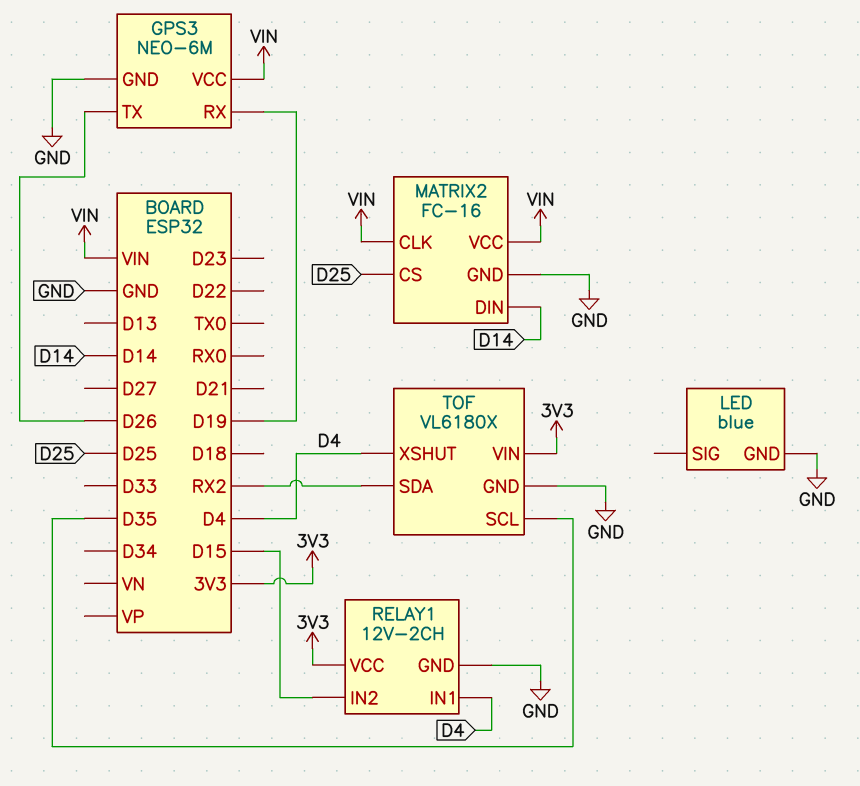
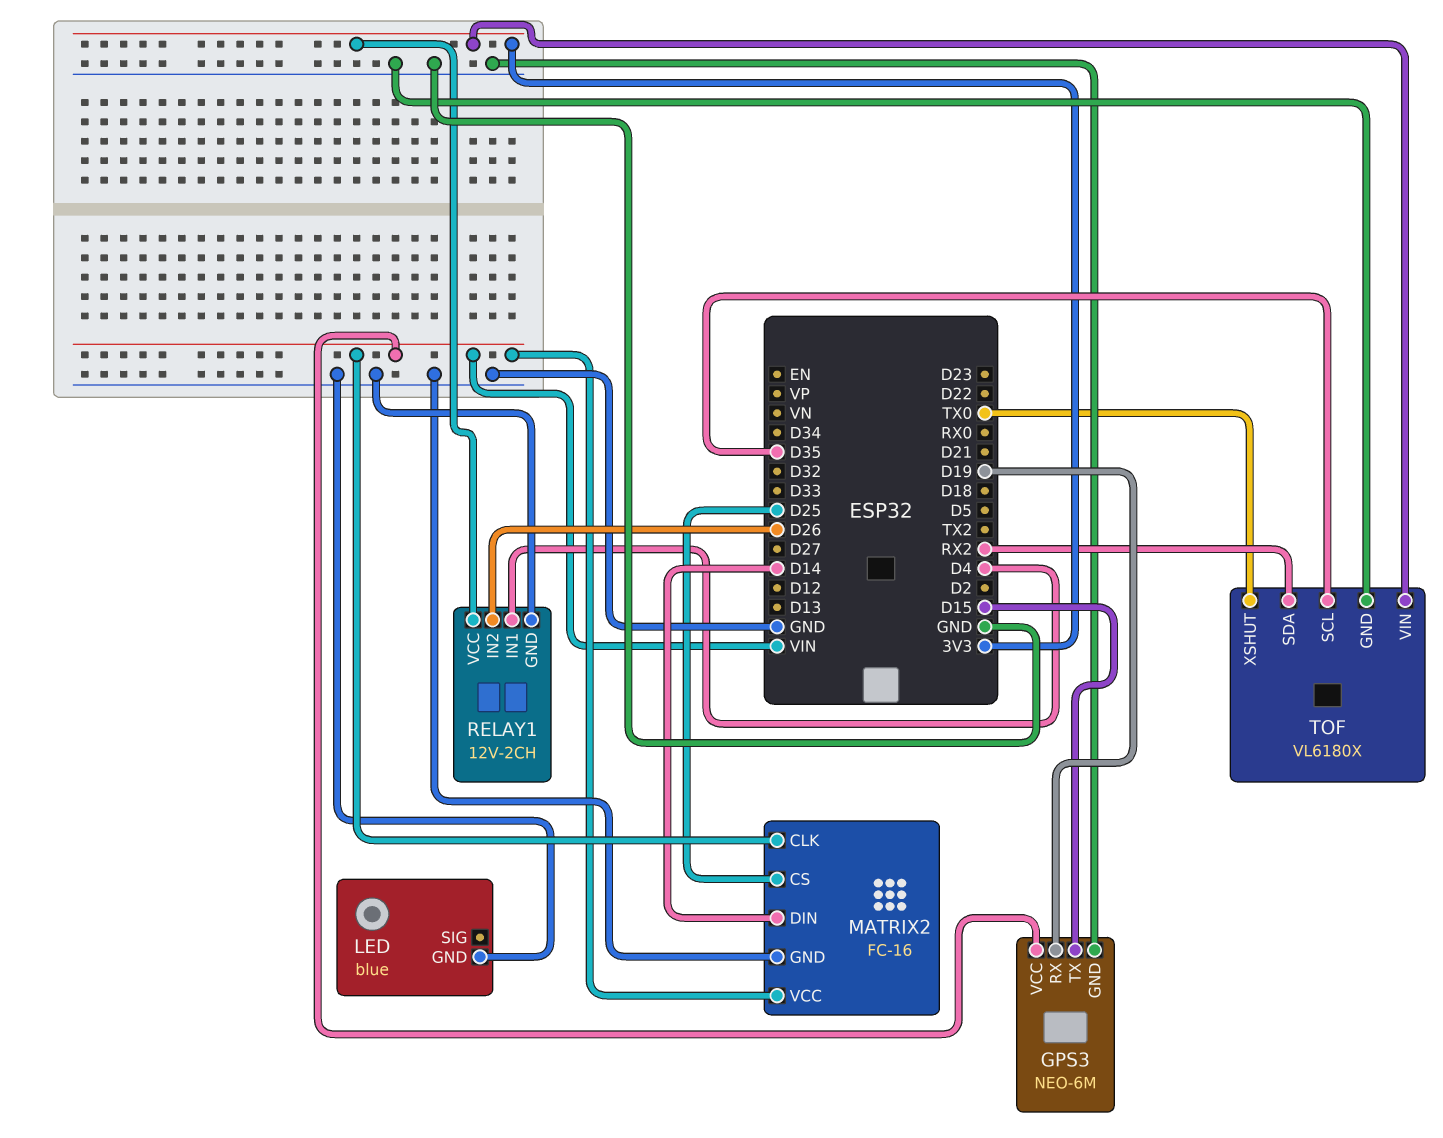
GPS3 pin TX: D26 -> D15
RELAY1 pin IN2: D15 -> D26
TOF pin XSHUT: D4 -> TX0

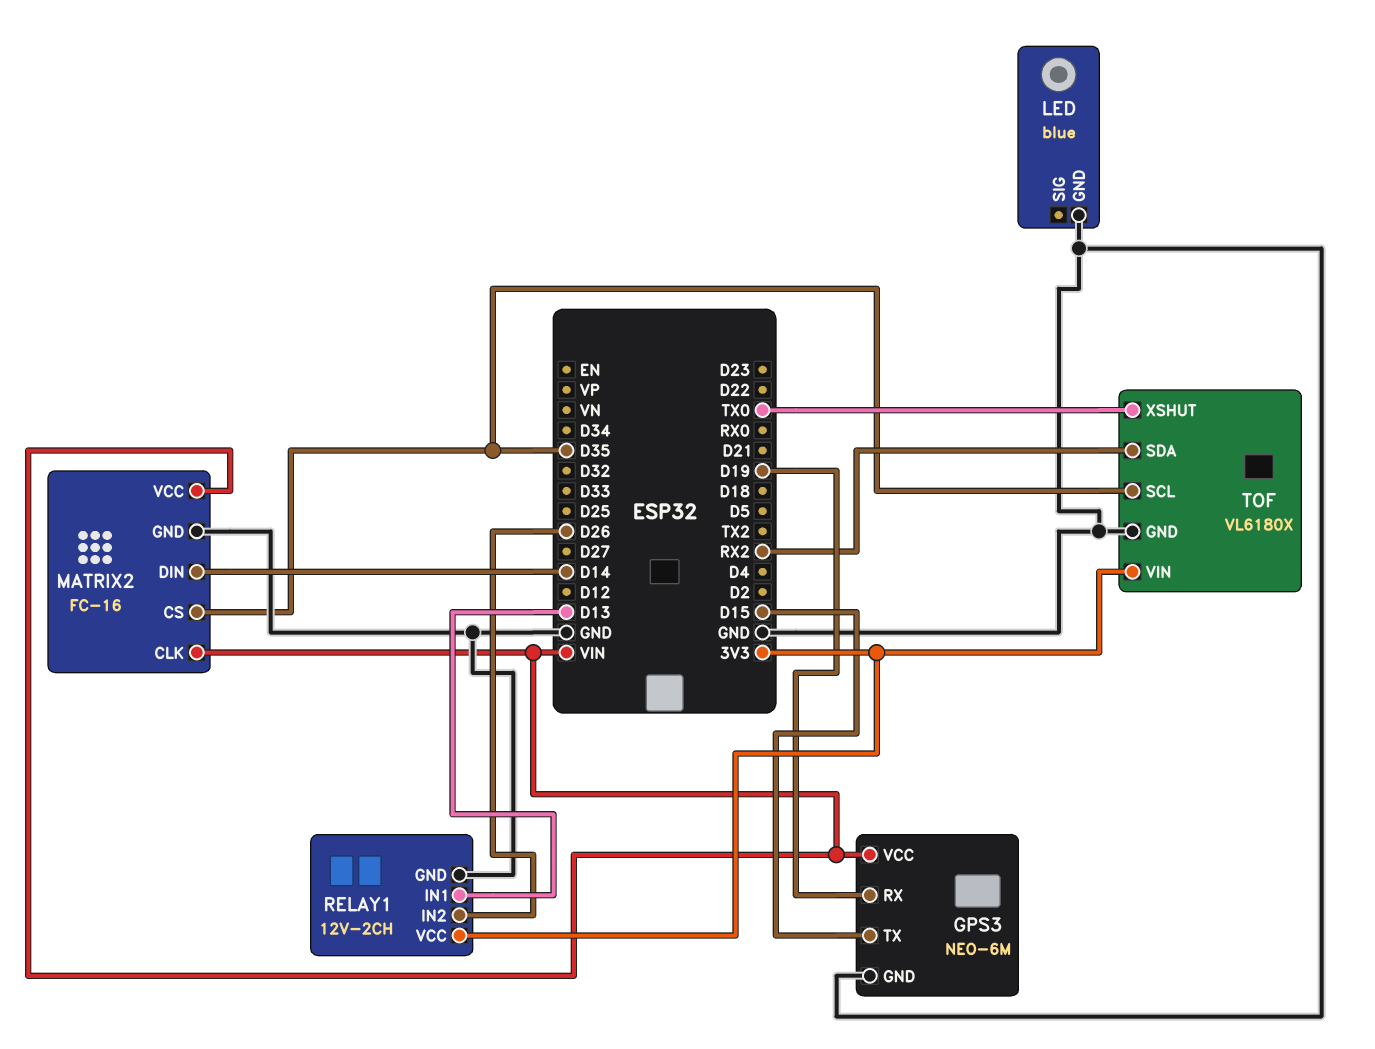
MATRIX2 pin CS: D25 -> D35
RELAY1 pin IN1: D4 -> D13

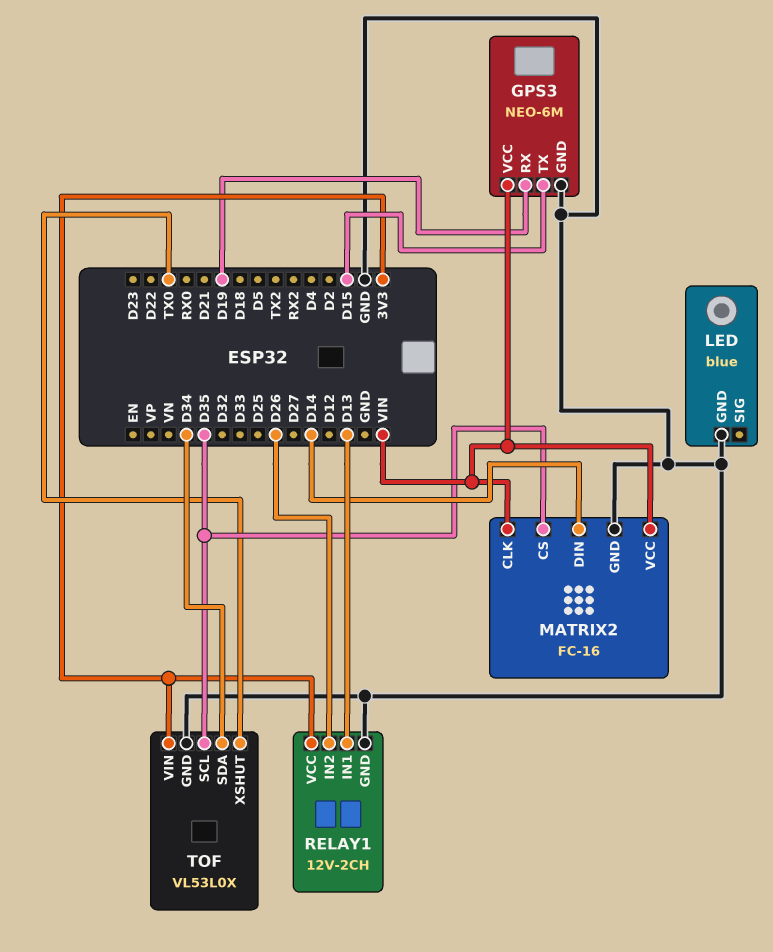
TOF: VL6180X -> VL53L0X
TOF pin SDA: RX2 -> D34

